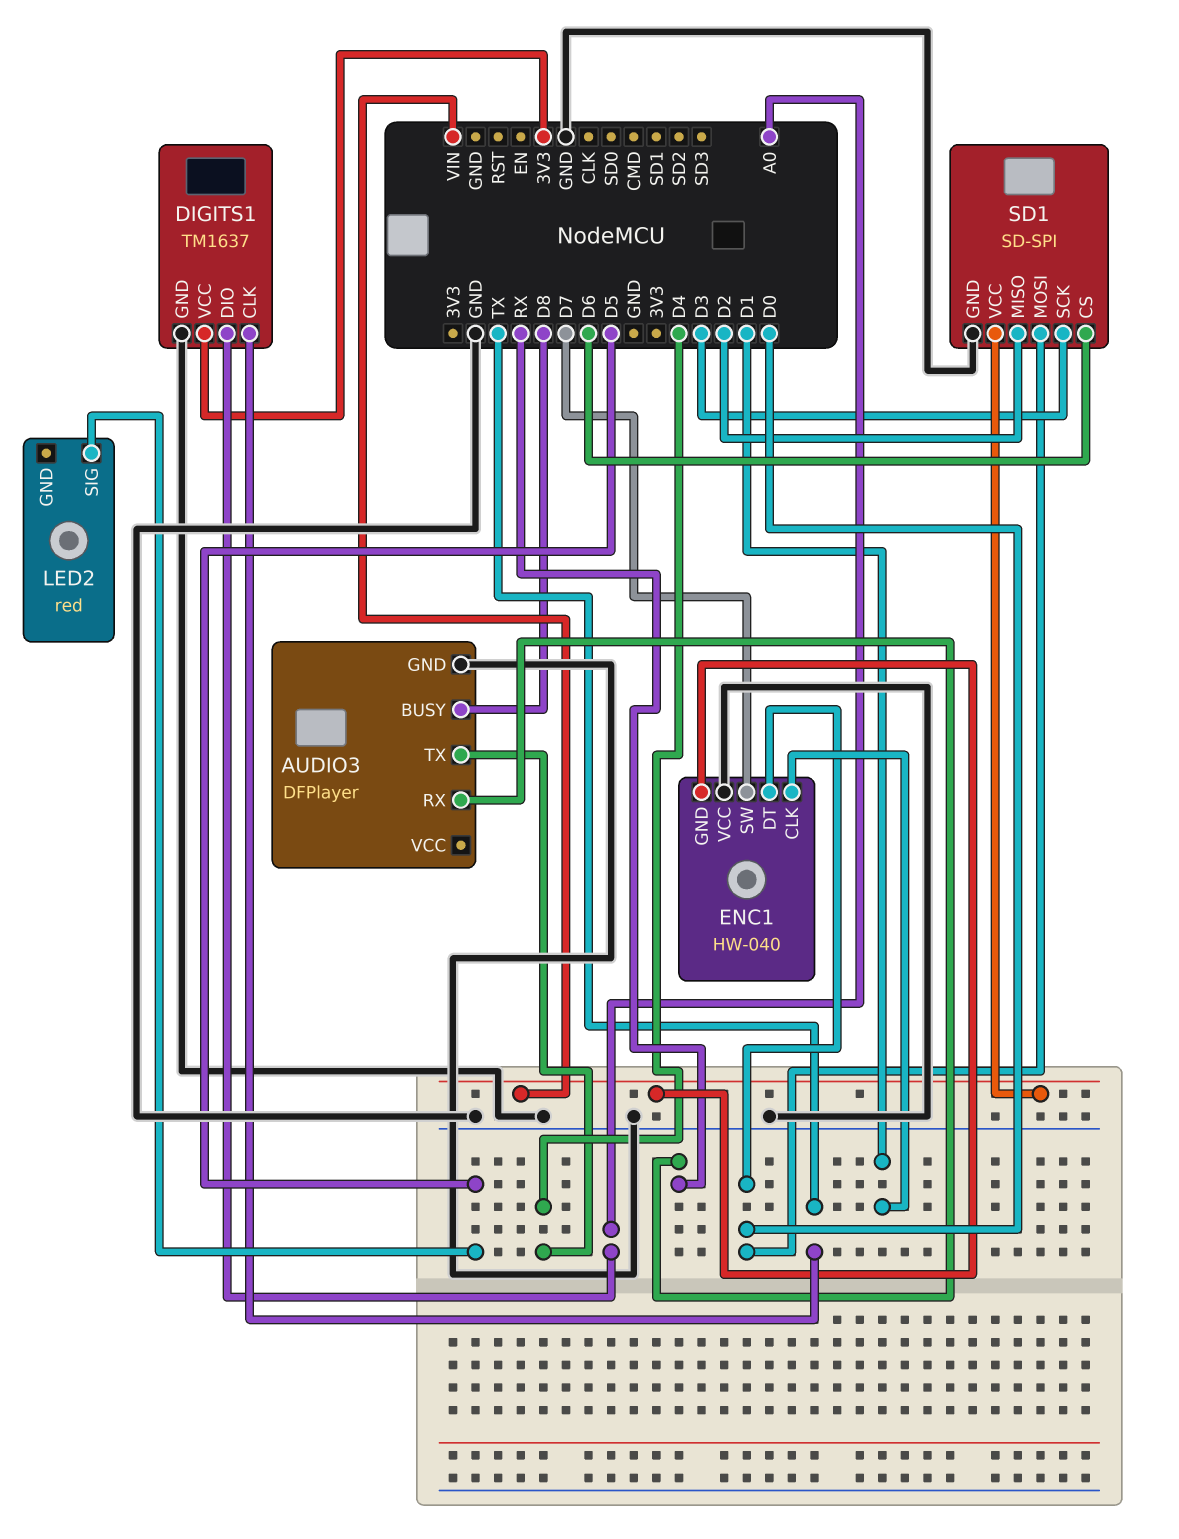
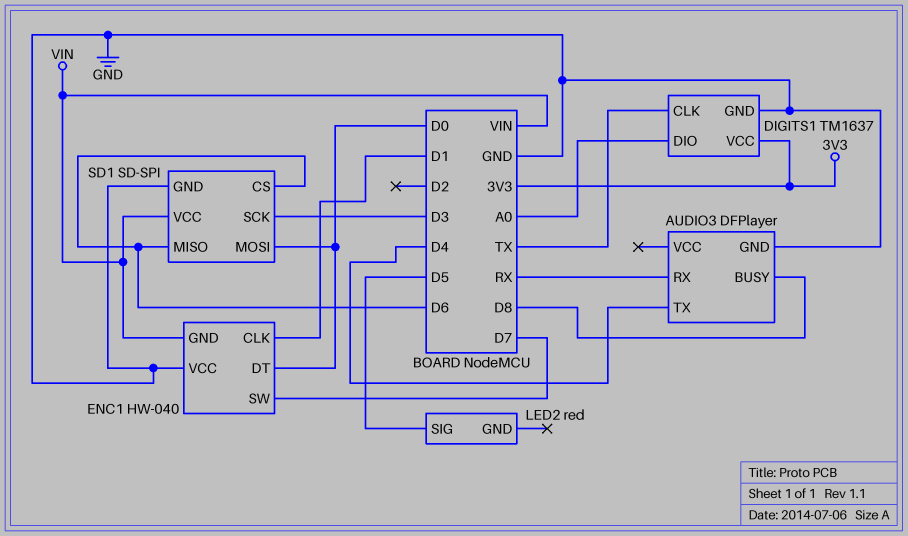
SD1 pin MISO: D2 -> D6

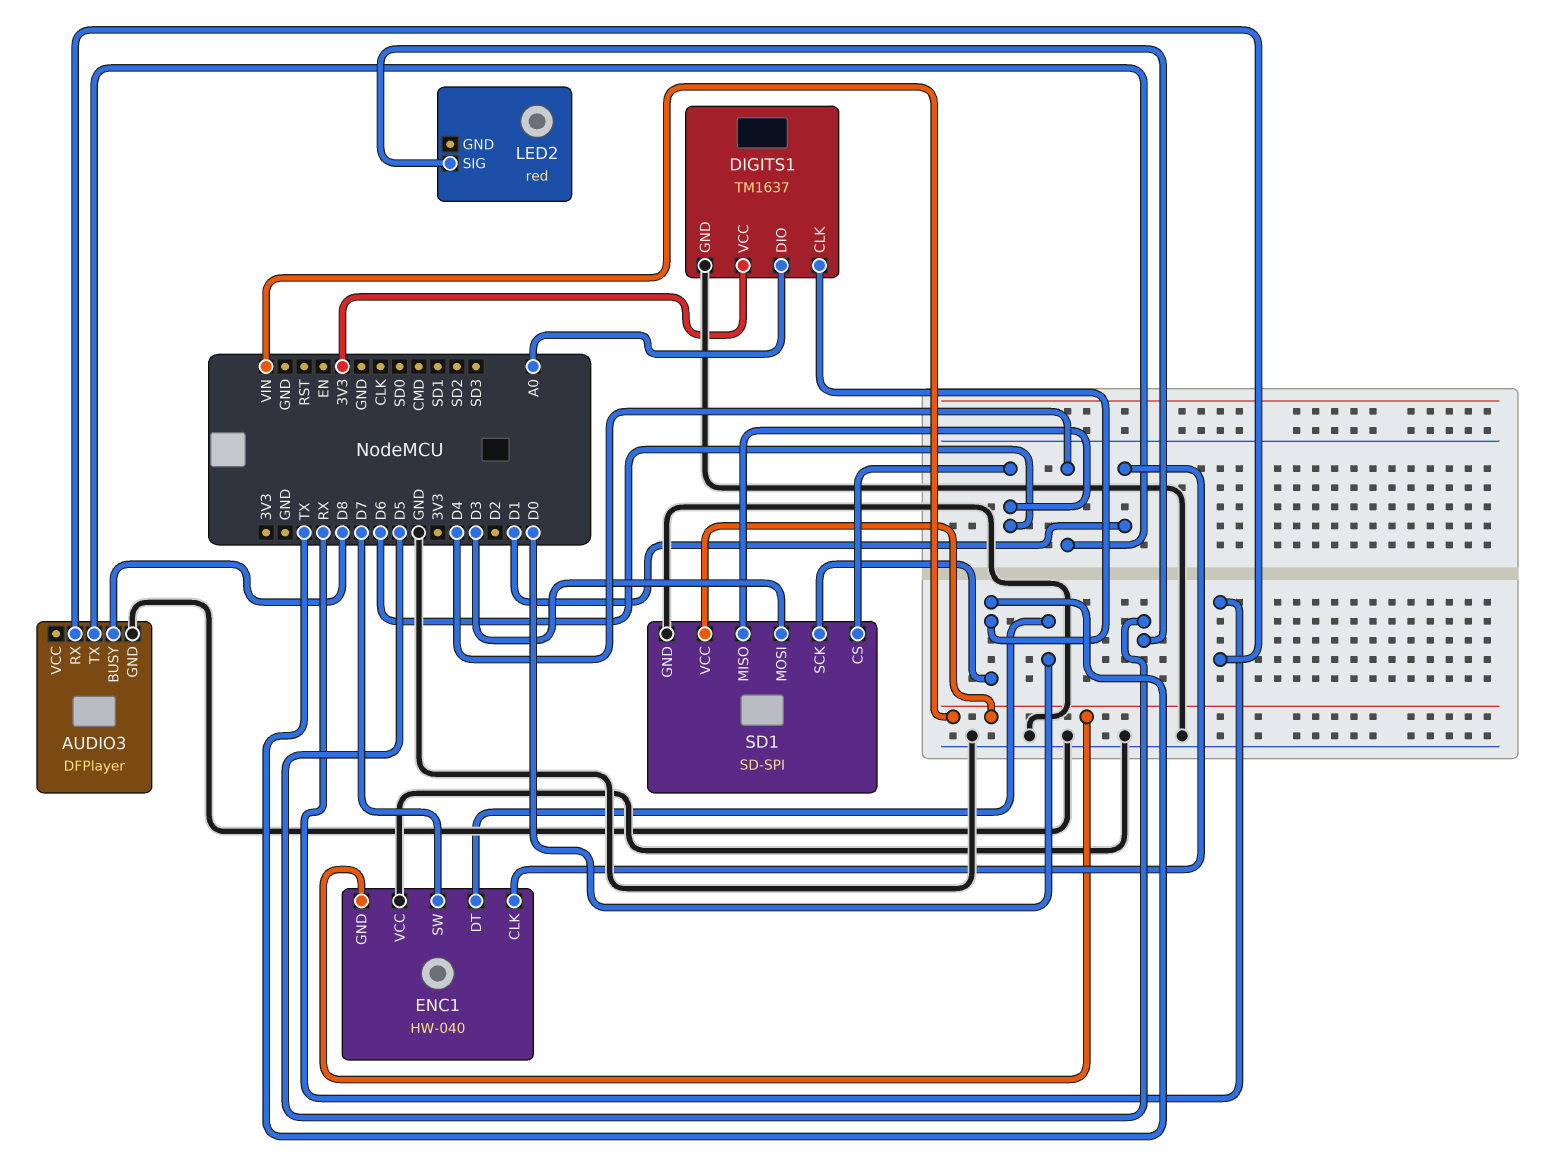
SD1 pin MOSI: D0 -> D3
SD1 pin SCK: D3 -> TX

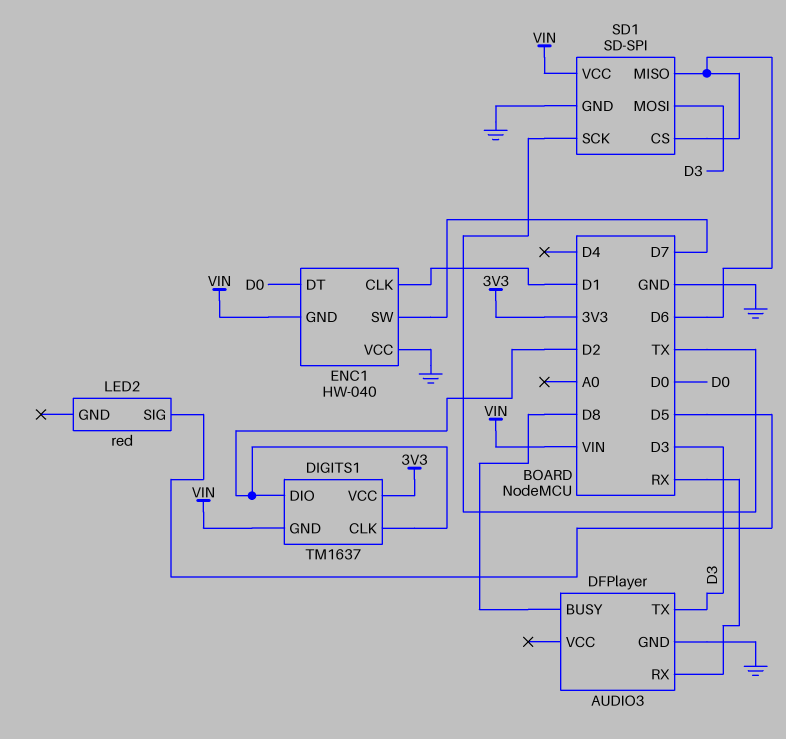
AUDIO3 pin TX: D4 -> D3
DIGITS1 pin CLK: TX -> D2
DIGITS1 pin DIO: A0 -> D2
DIGITS1 pin GND: GND -> VIN

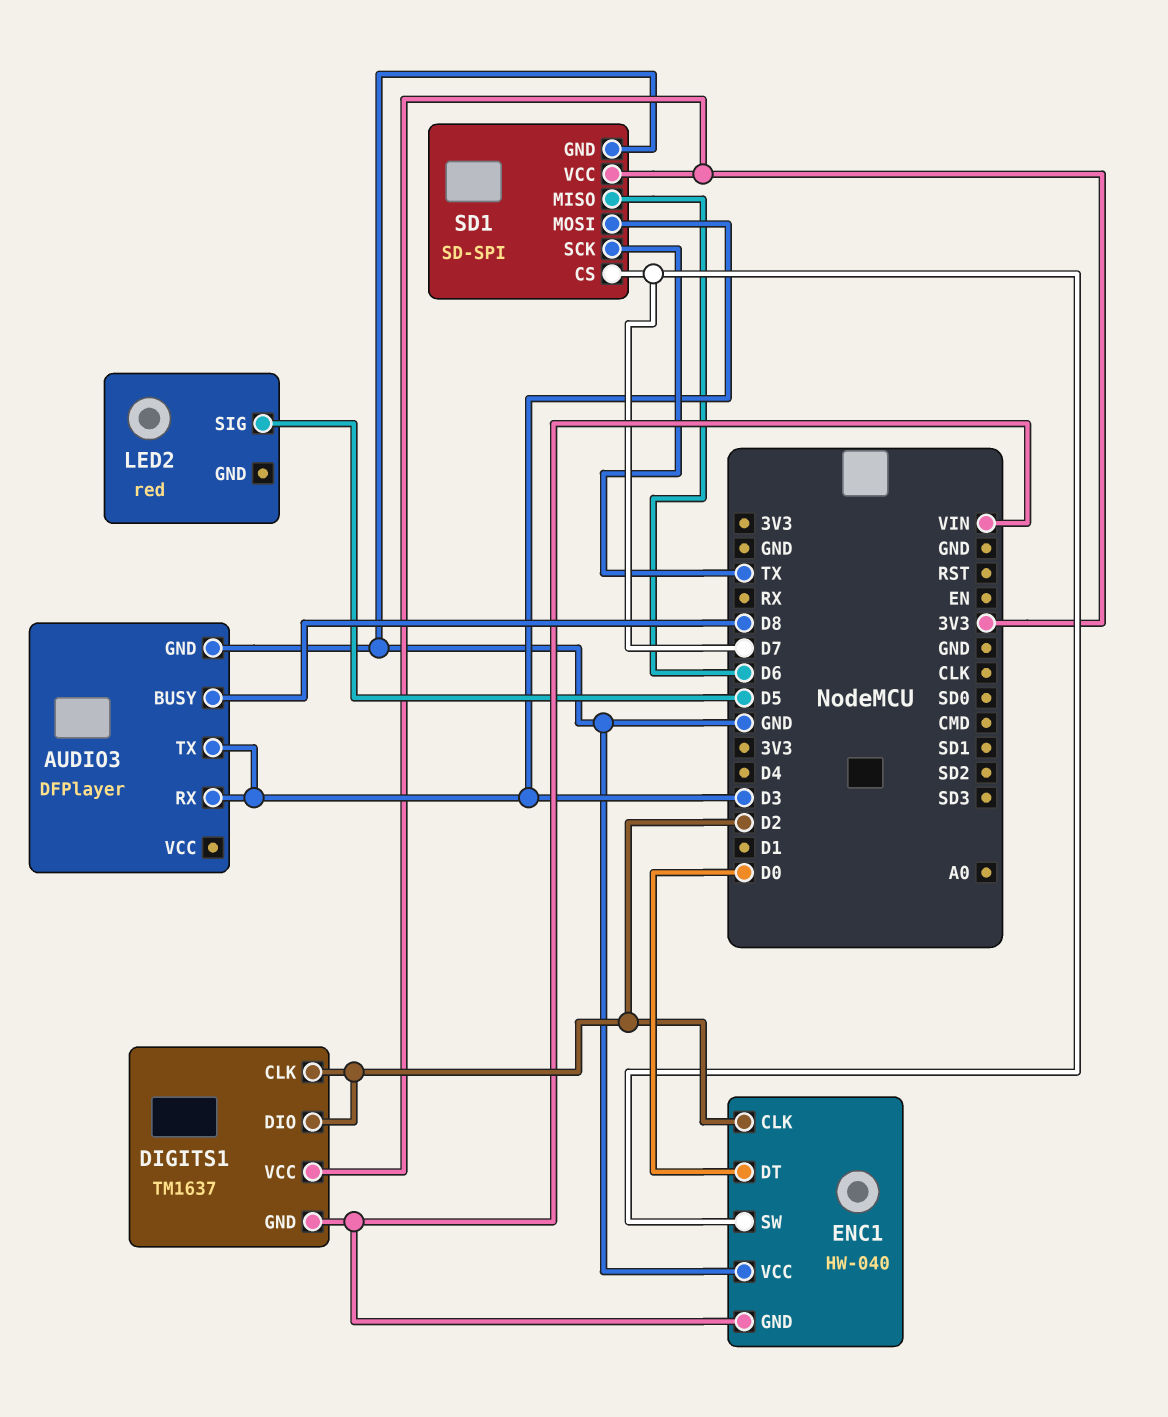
AUDIO3 pin RX: RX -> D3
ENC1 pin CLK: D1 -> D2
SD1 pin CS: D6 -> D7
SD1 pin VCC: VIN -> 3V3

